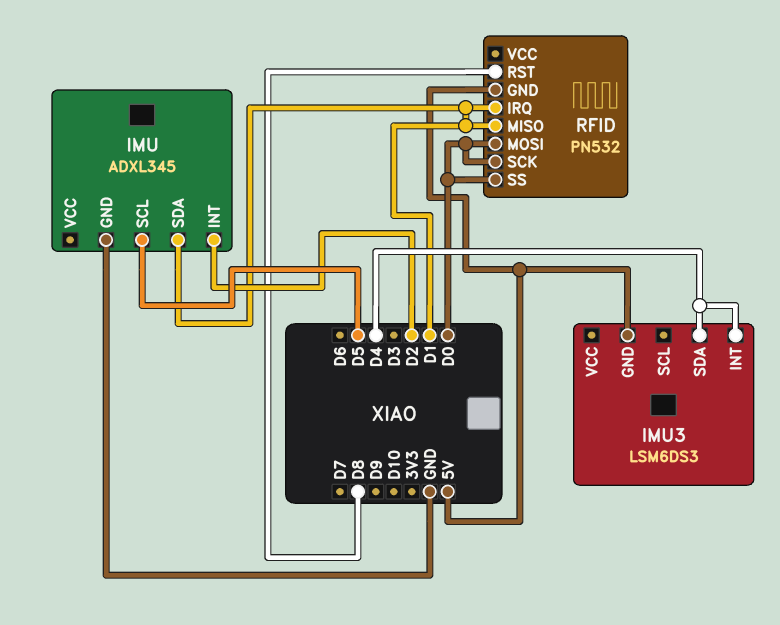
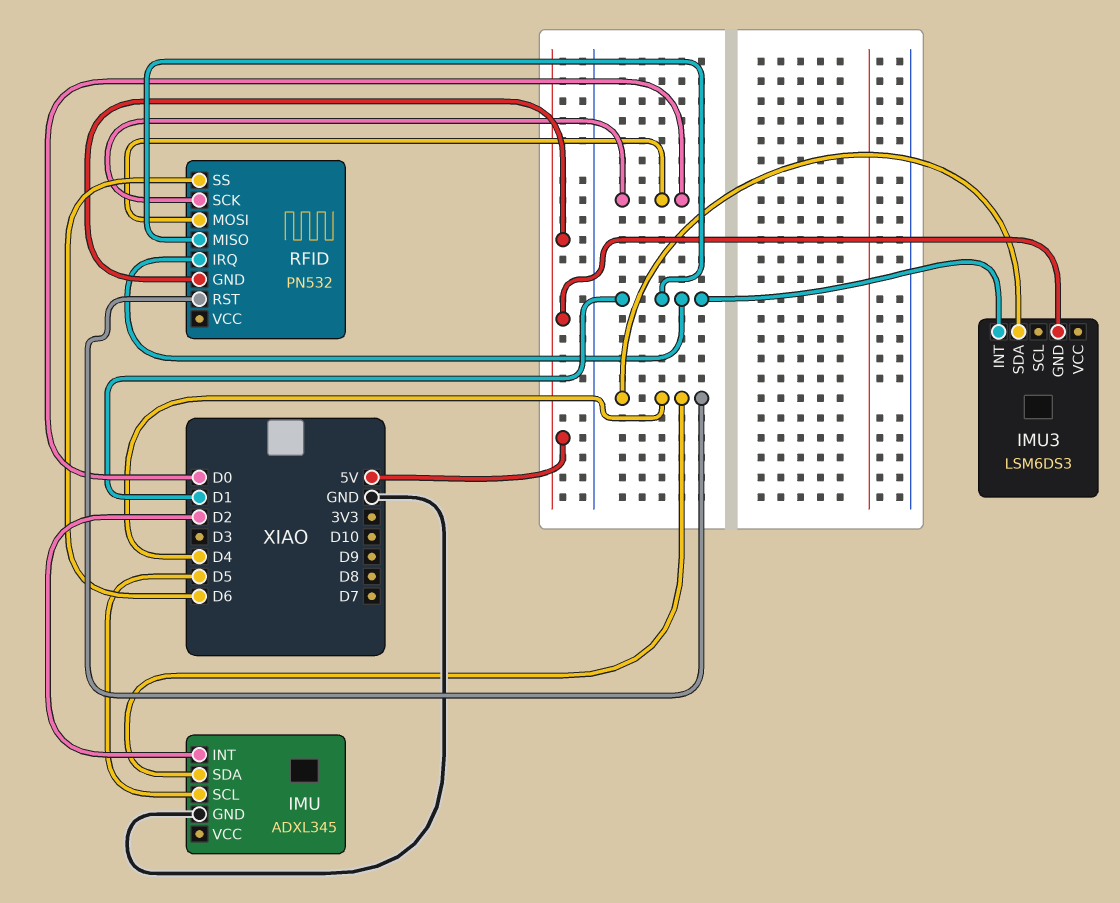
IMU pin SDA: D1 -> D4
IMU3 pin INT: D4 -> D1
RFID pin RST: D8 -> D4
RFID pin SS: D0 -> D6

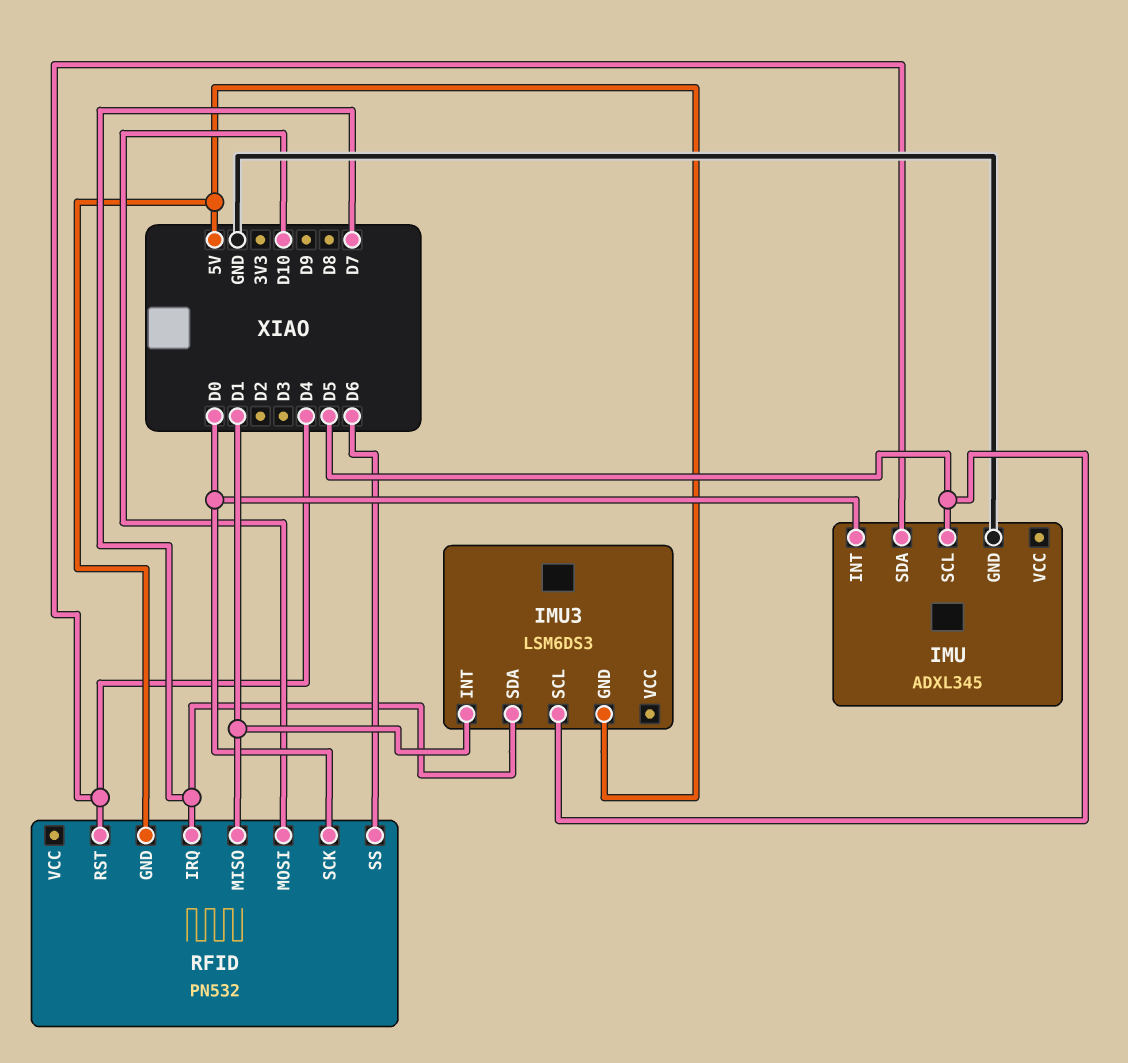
IMU pin INT: D2 -> D0
IMU3 pin SCL: none -> D5
IMU3 pin SDA: D4 -> D7
RFID pin IRQ: D1 -> D7
RFID pin MOSI: D0 -> D10

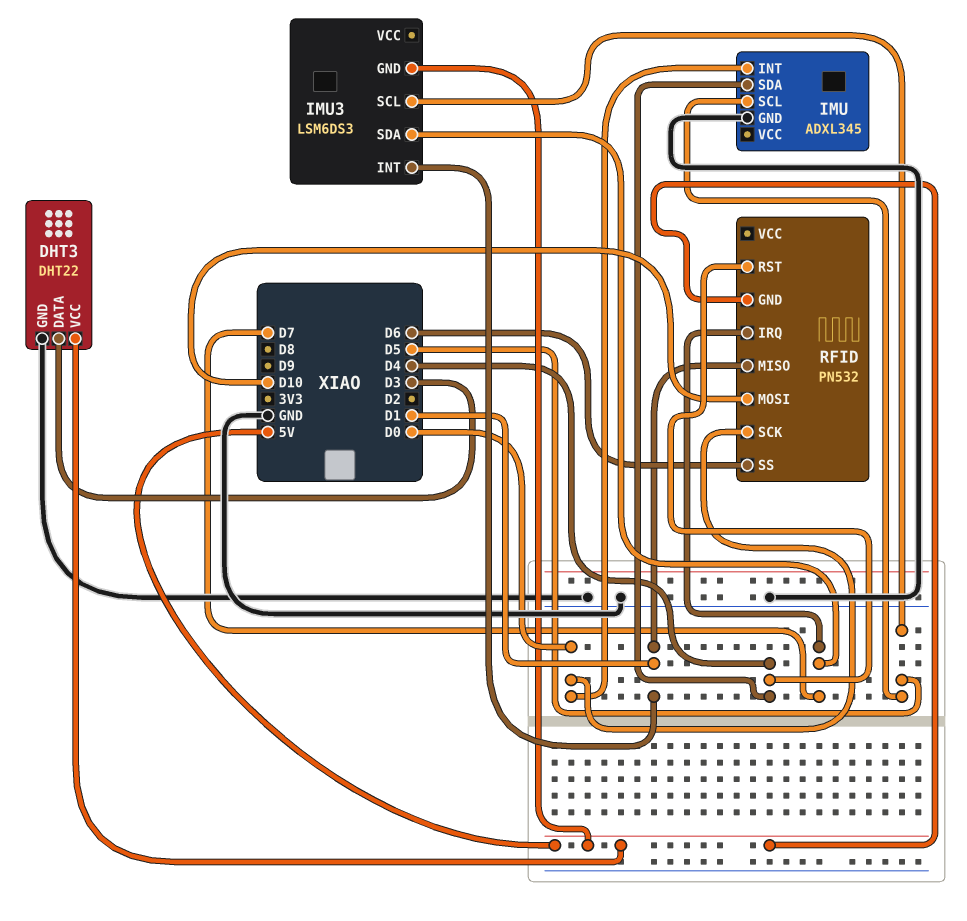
DHT3: none -> DHT22
DHT3 pin DATA: none -> D3
DHT3 pin GND: none -> GND
DHT3 pin VCC: none -> 5V

